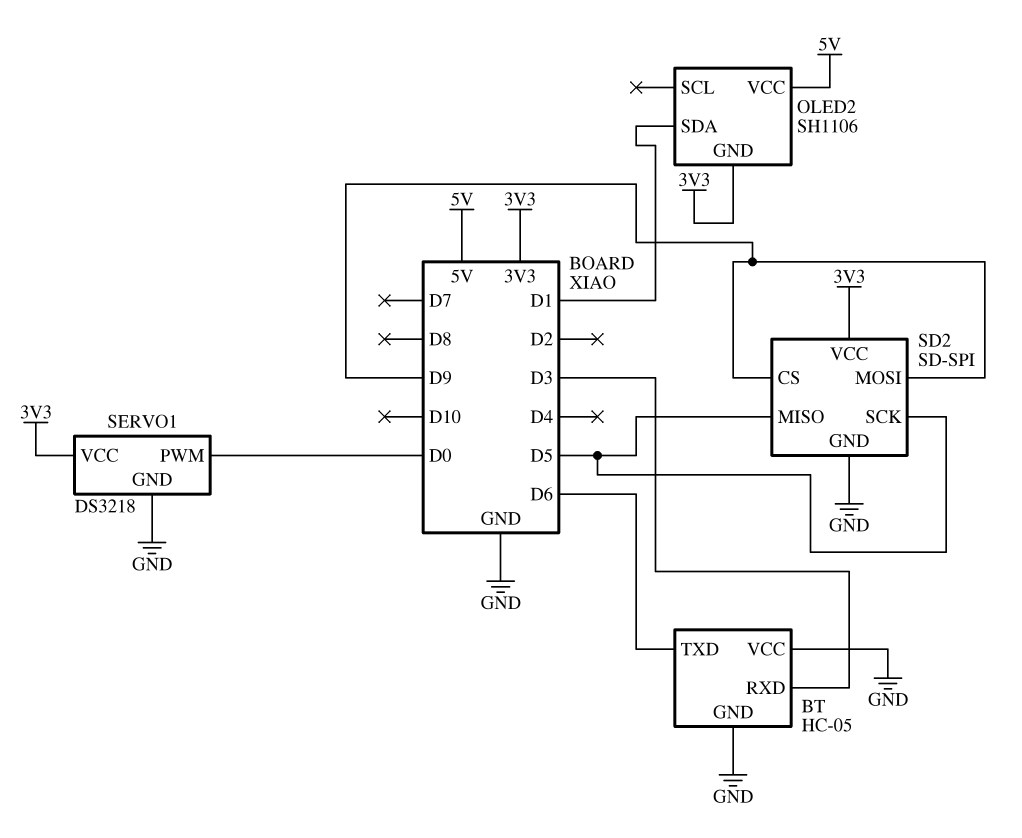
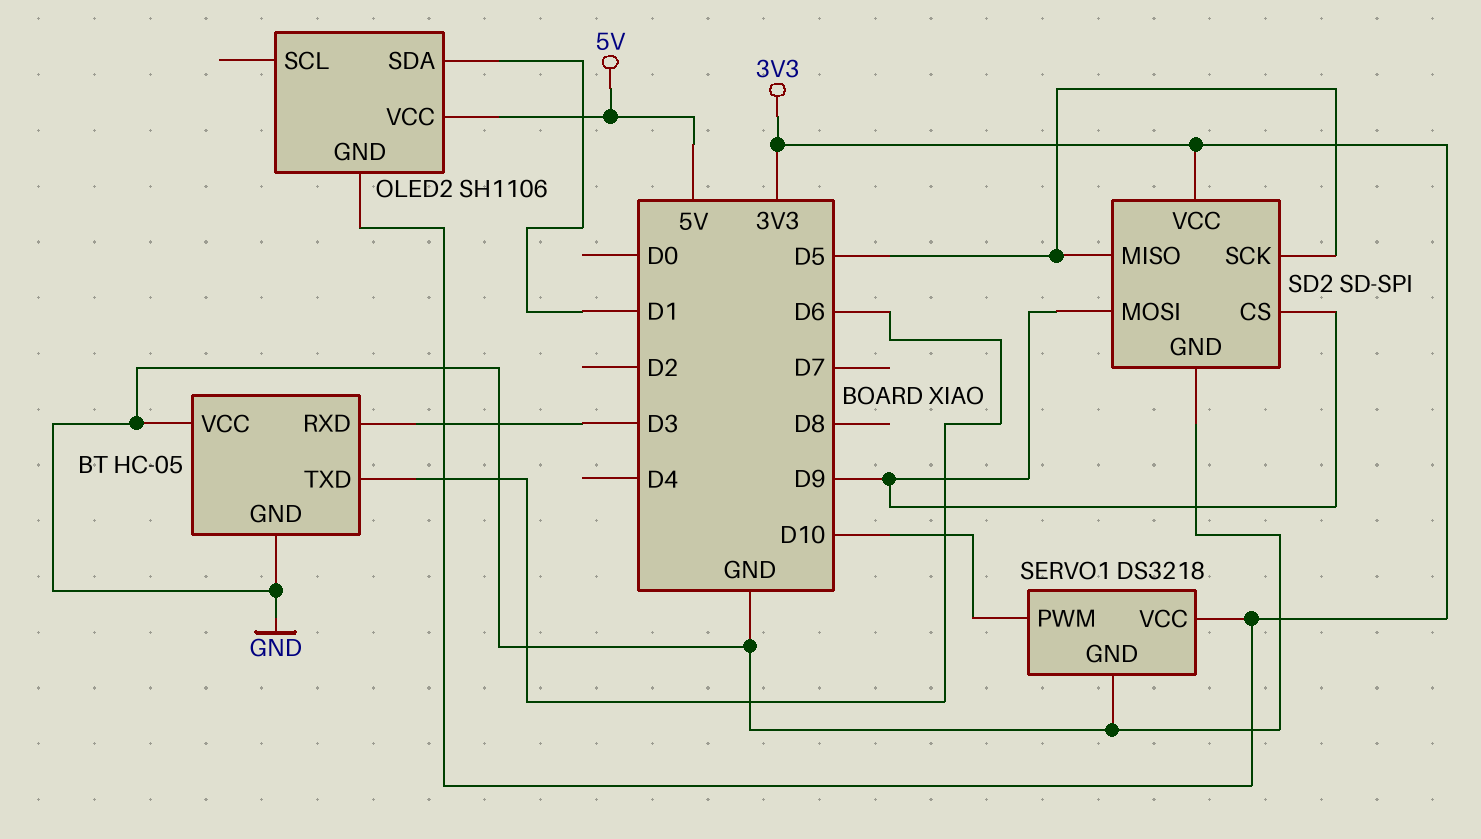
SERVO1 pin PWM: D0 -> D10

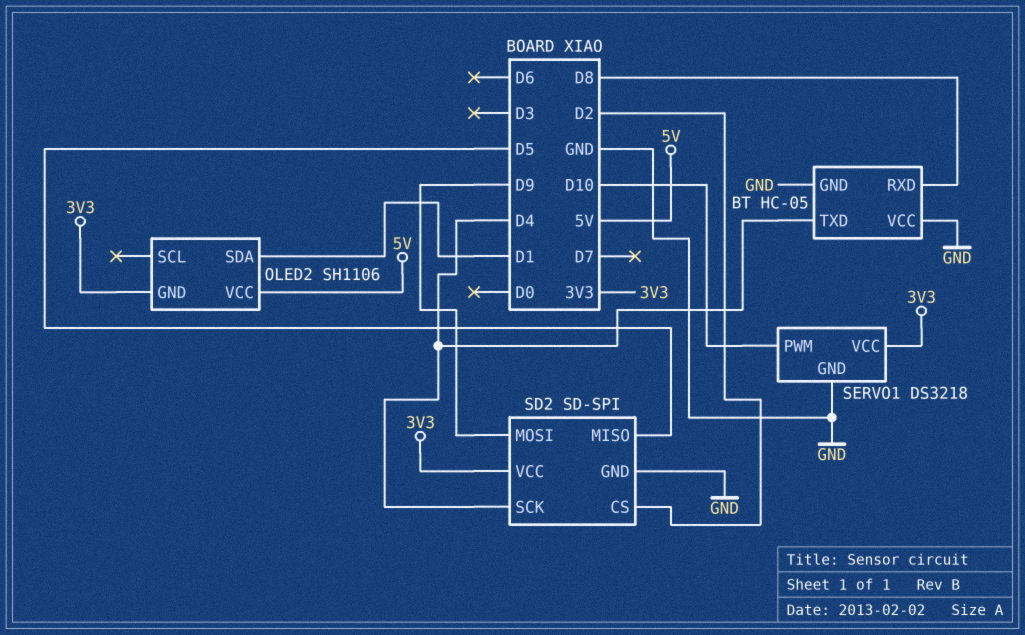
BT pin RXD: D3 -> D8
BT pin TXD: D6 -> D4
SD2 pin CS: D9 -> D2
SD2 pin SCK: D5 -> D4

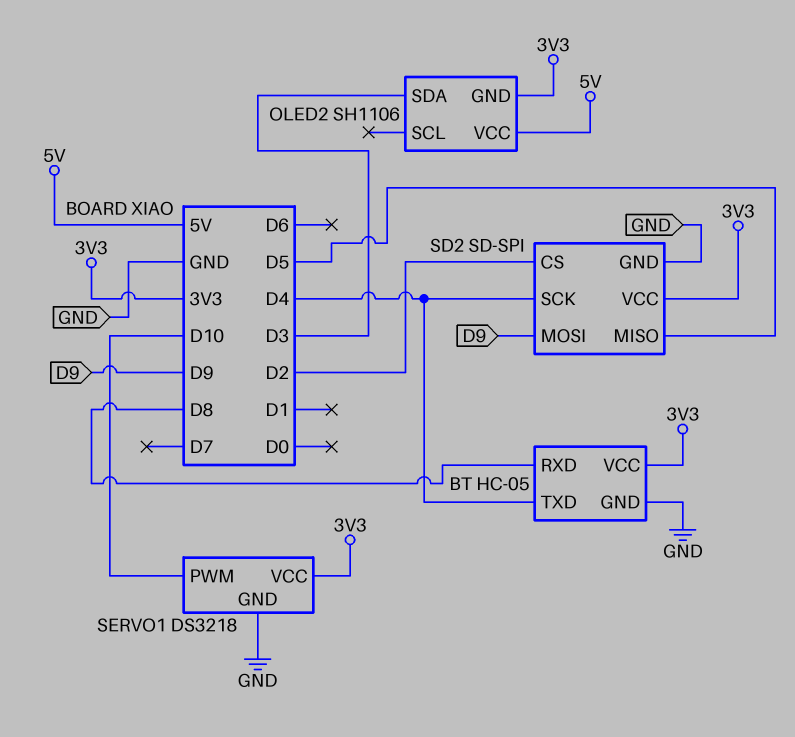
BT pin VCC: GND -> 3V3
OLED2 pin SDA: D1 -> D3

